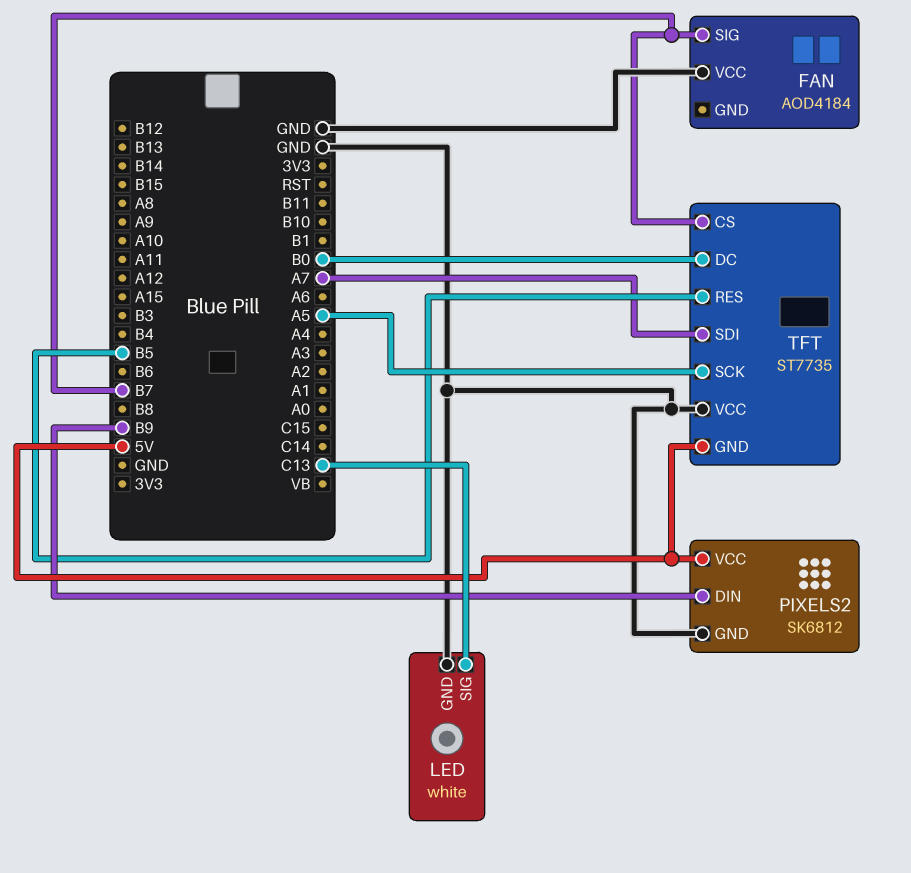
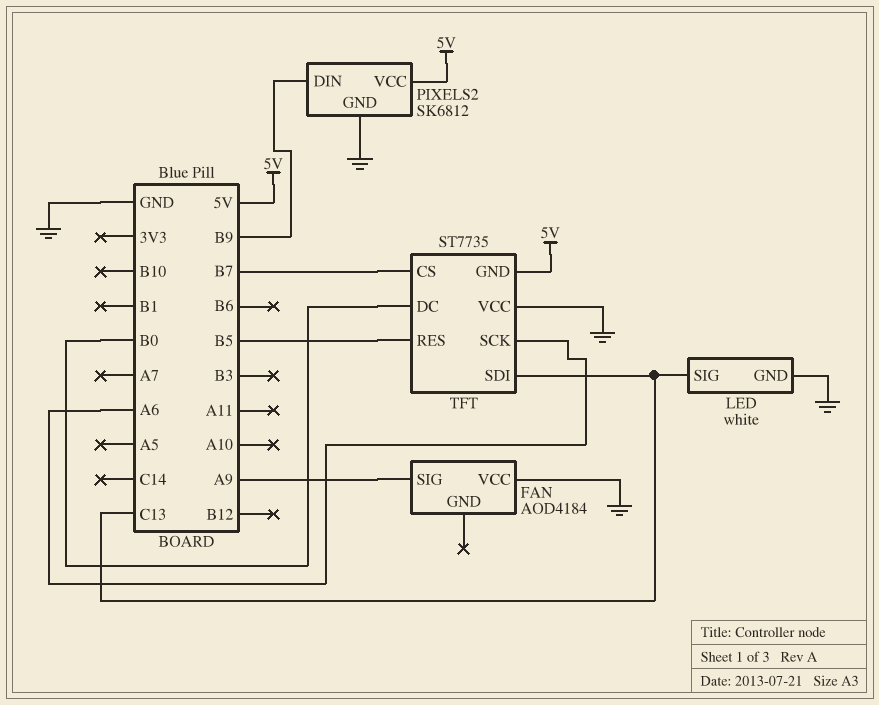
FAN pin SIG: B7 -> A9
TFT pin SCK: A5 -> A6
TFT pin SDI: A7 -> C13

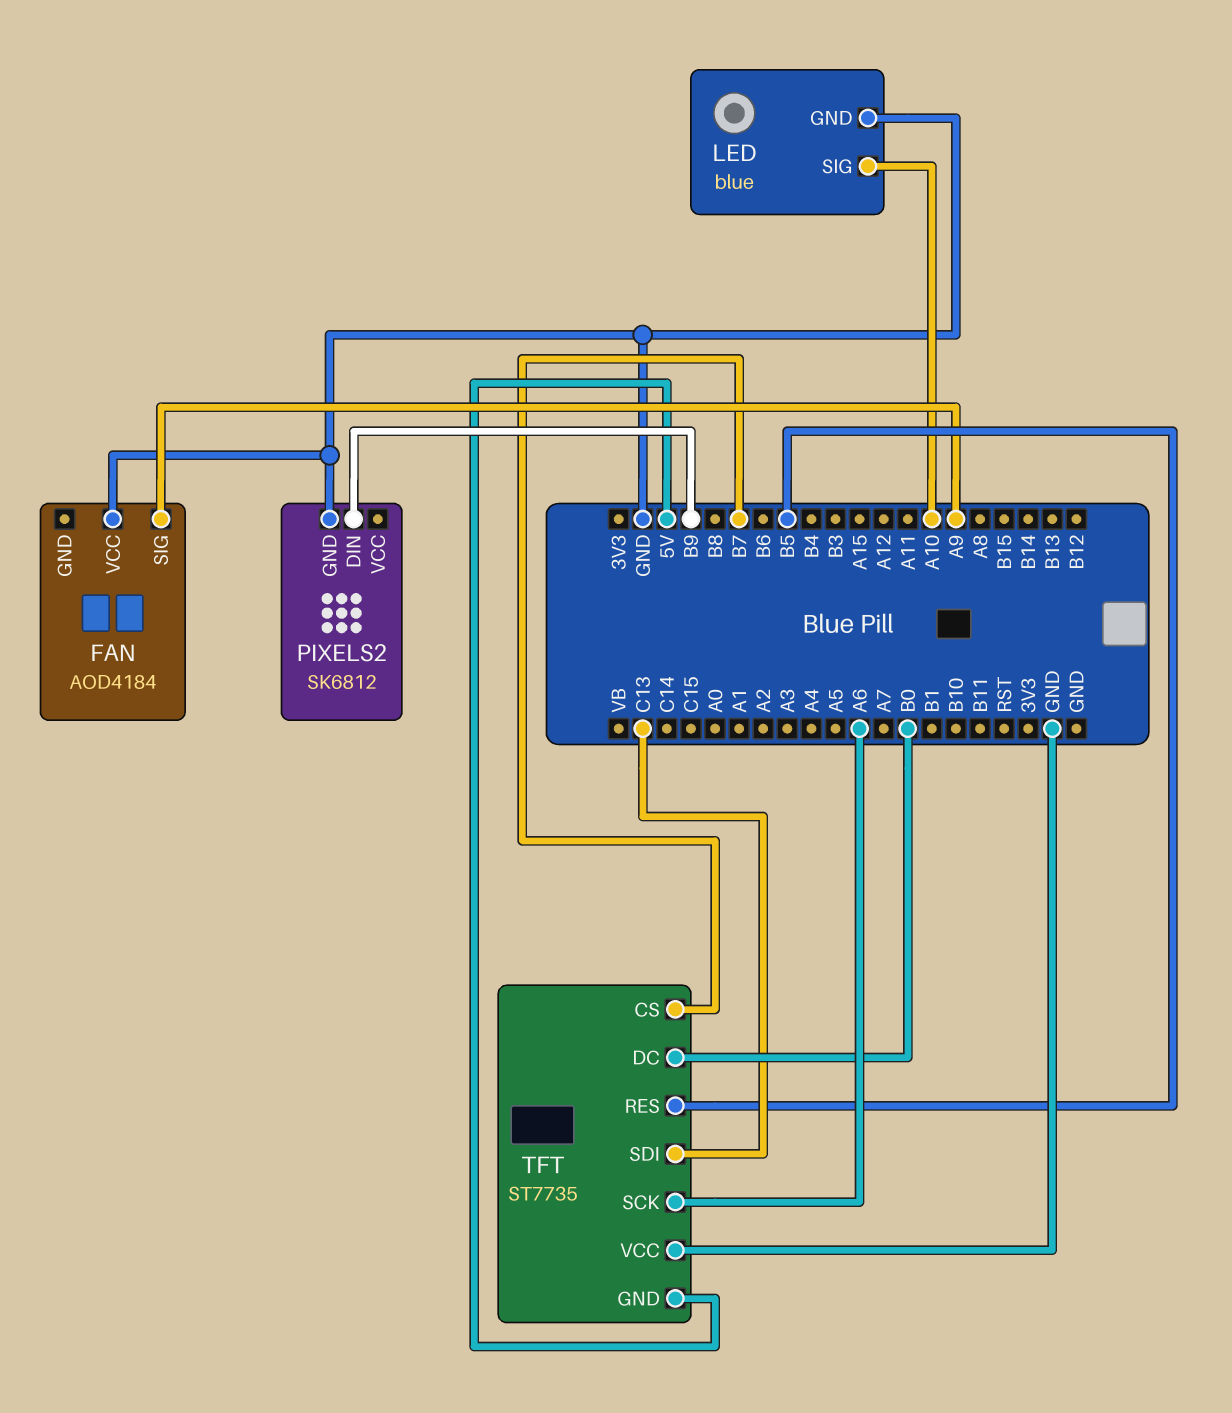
LED: white -> blue
LED pin SIG: C13 -> A10
PIXELS2 pin VCC: 5V -> none

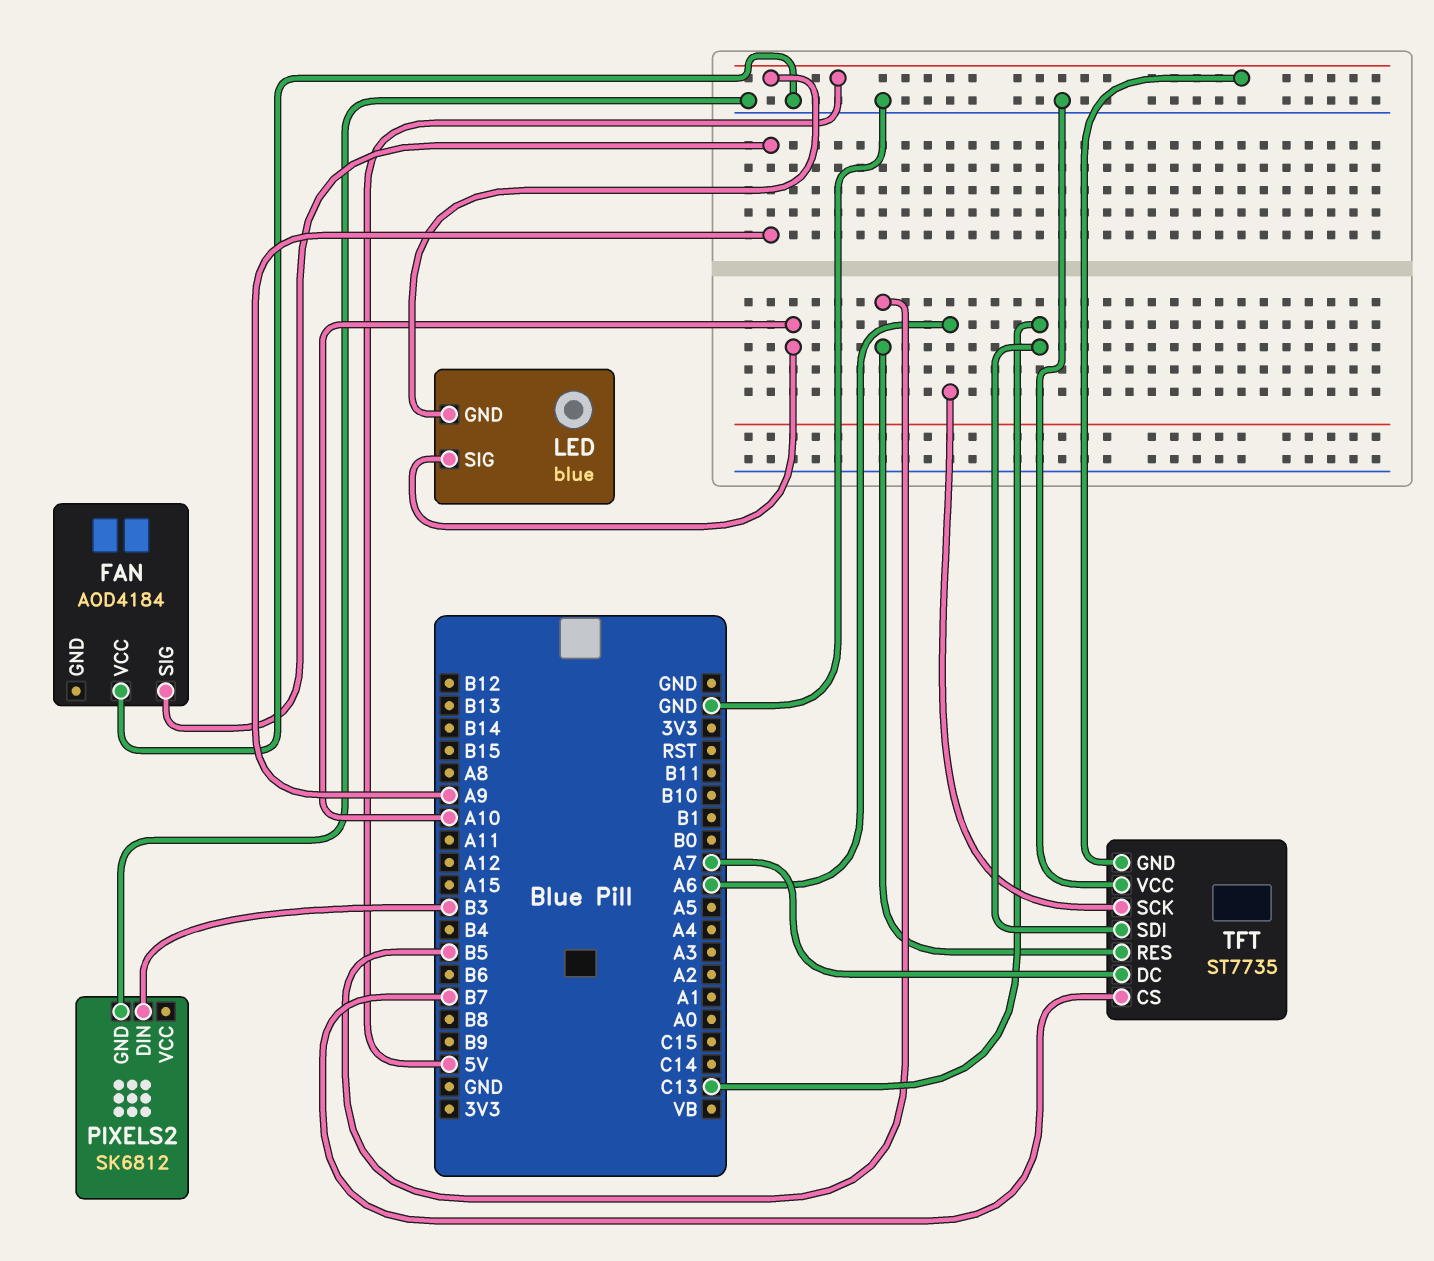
LED pin GND: GND -> 5V
PIXELS2 pin DIN: B9 -> B3
TFT pin DC: B0 -> A7

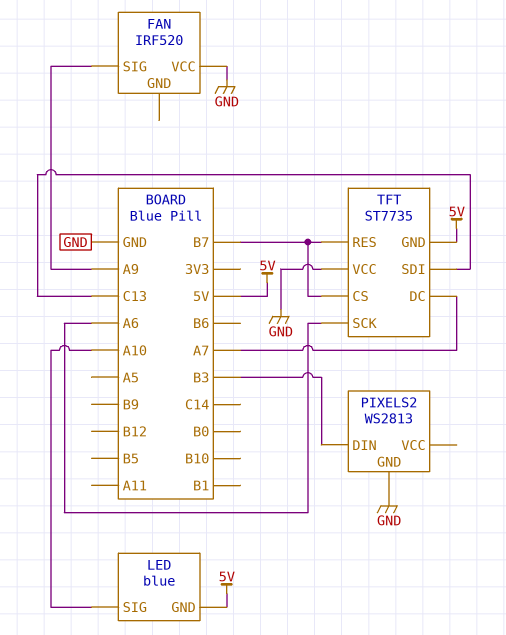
FAN: AOD4184 -> IRF520
PIXELS2: SK6812 -> WS2813
TFT pin RES: B5 -> B7

